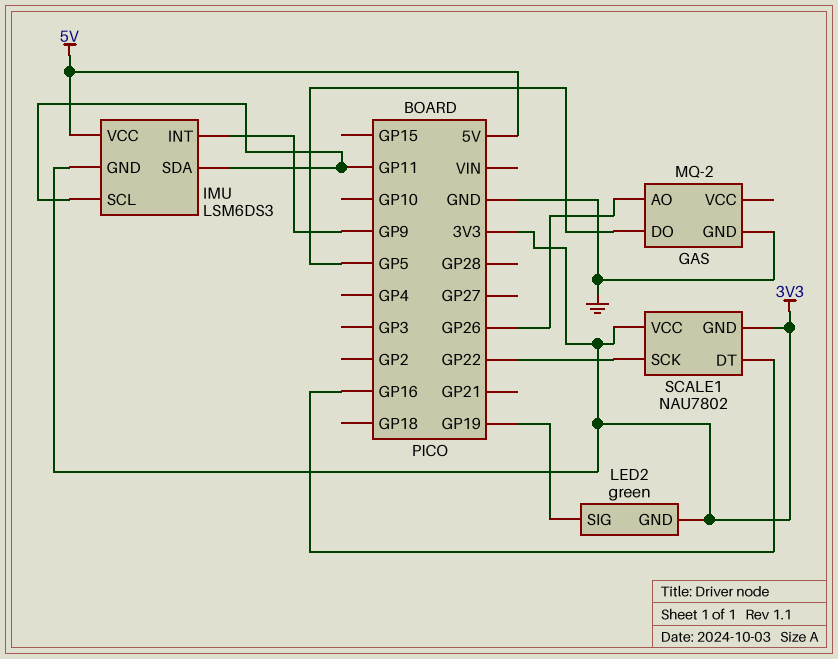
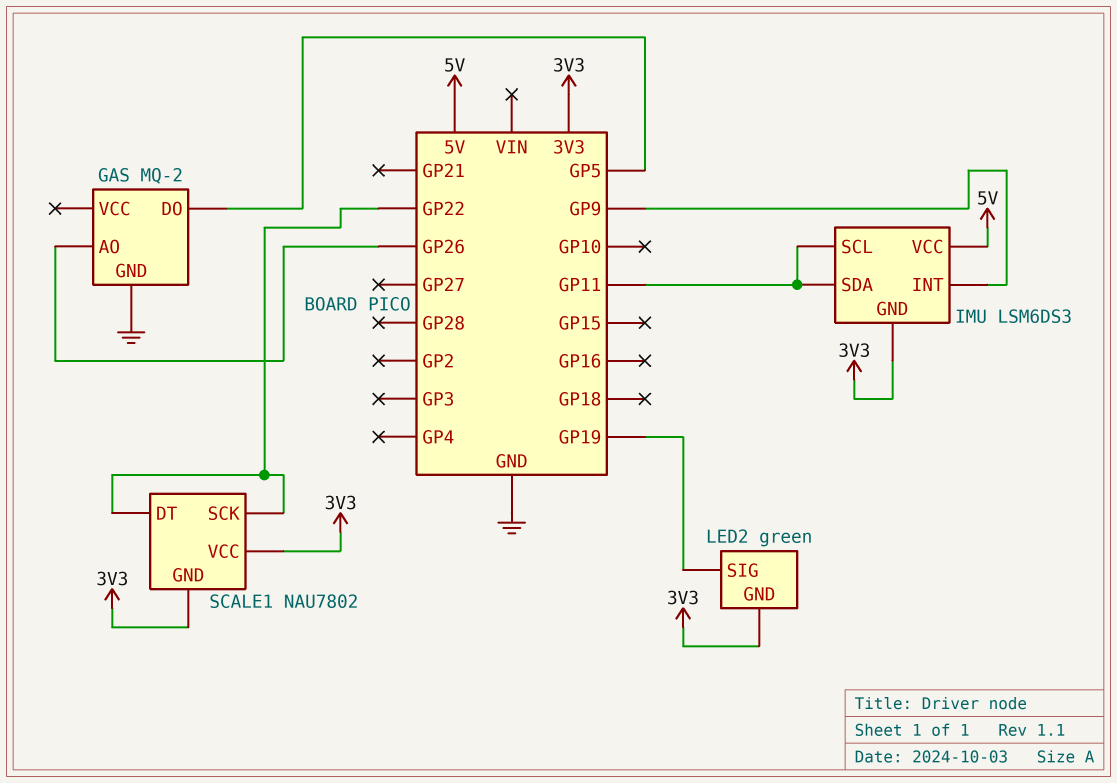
SCALE1 pin DT: GP16 -> GP22

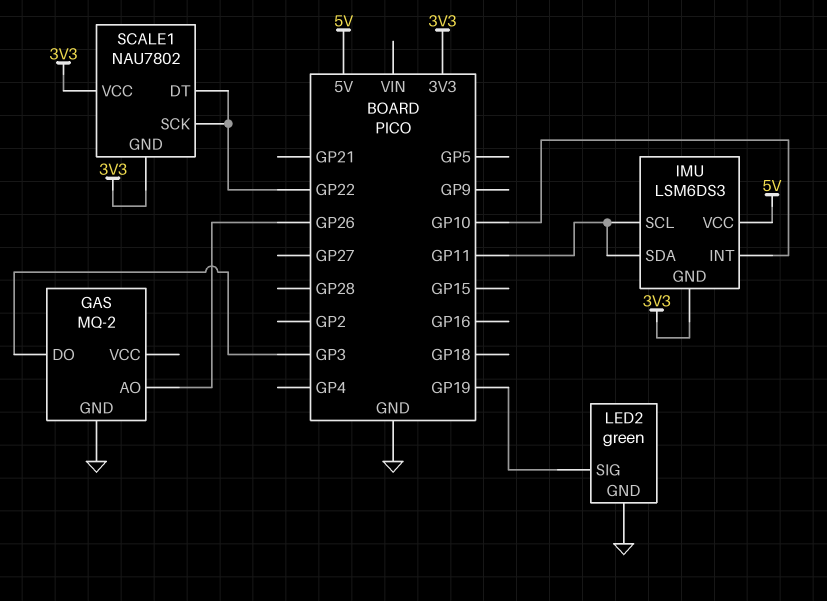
GAS pin DO: GP5 -> GP3
IMU pin INT: GP9 -> GP10
LED2 pin GND: 3V3 -> GND

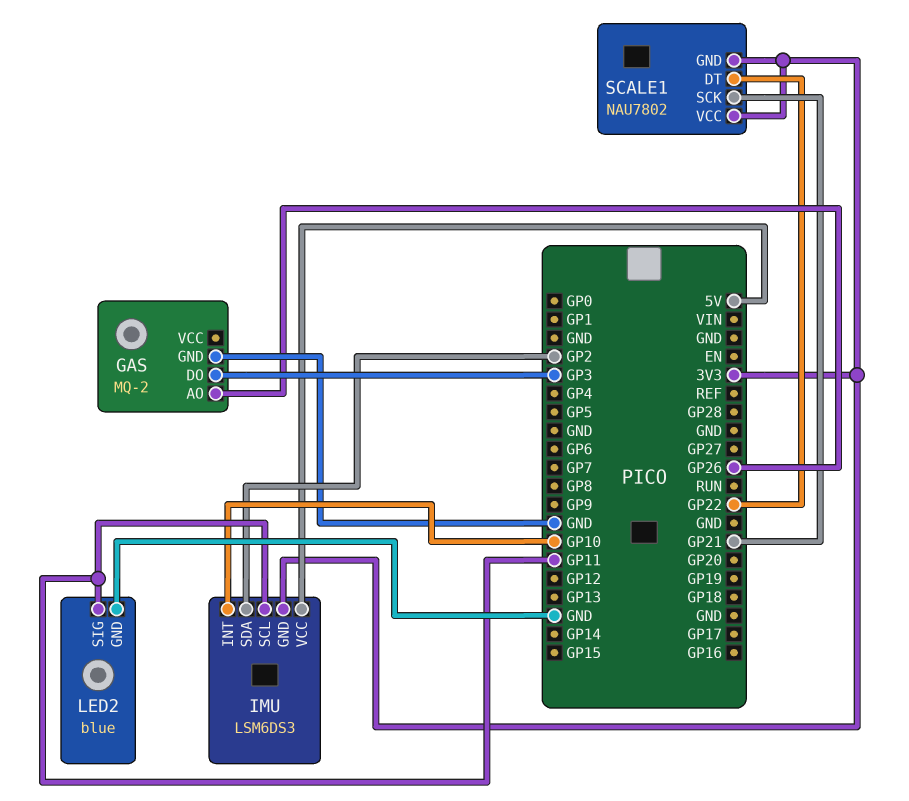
IMU pin SDA: GP11 -> GP2
LED2: green -> blue
LED2 pin SIG: GP19 -> GP11
SCALE1 pin SCK: GP22 -> GP21

